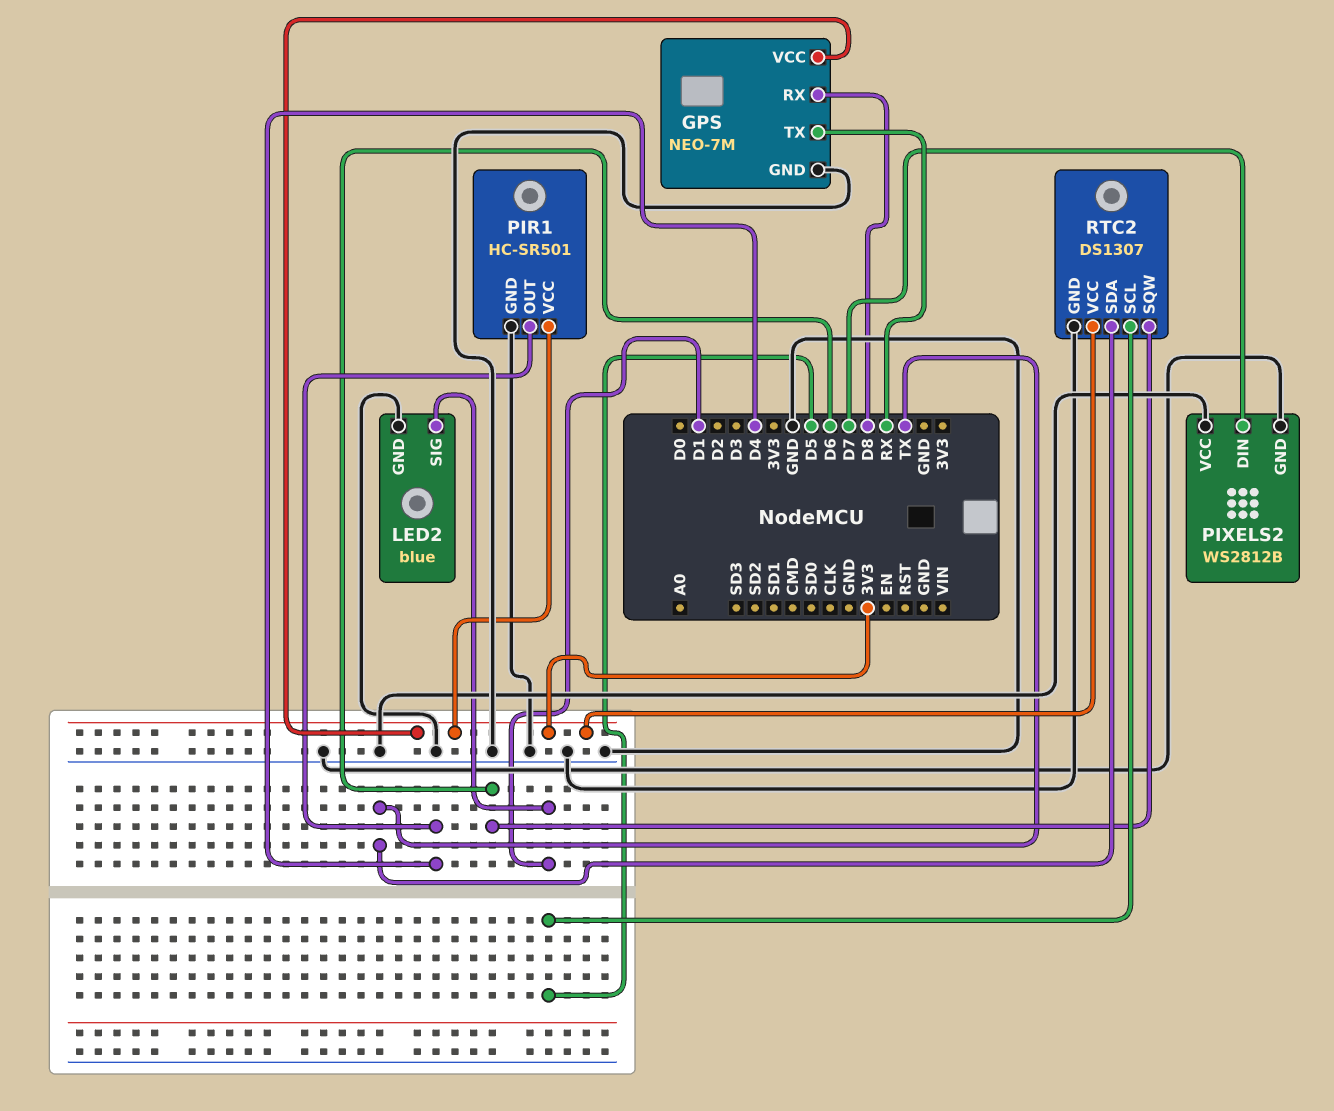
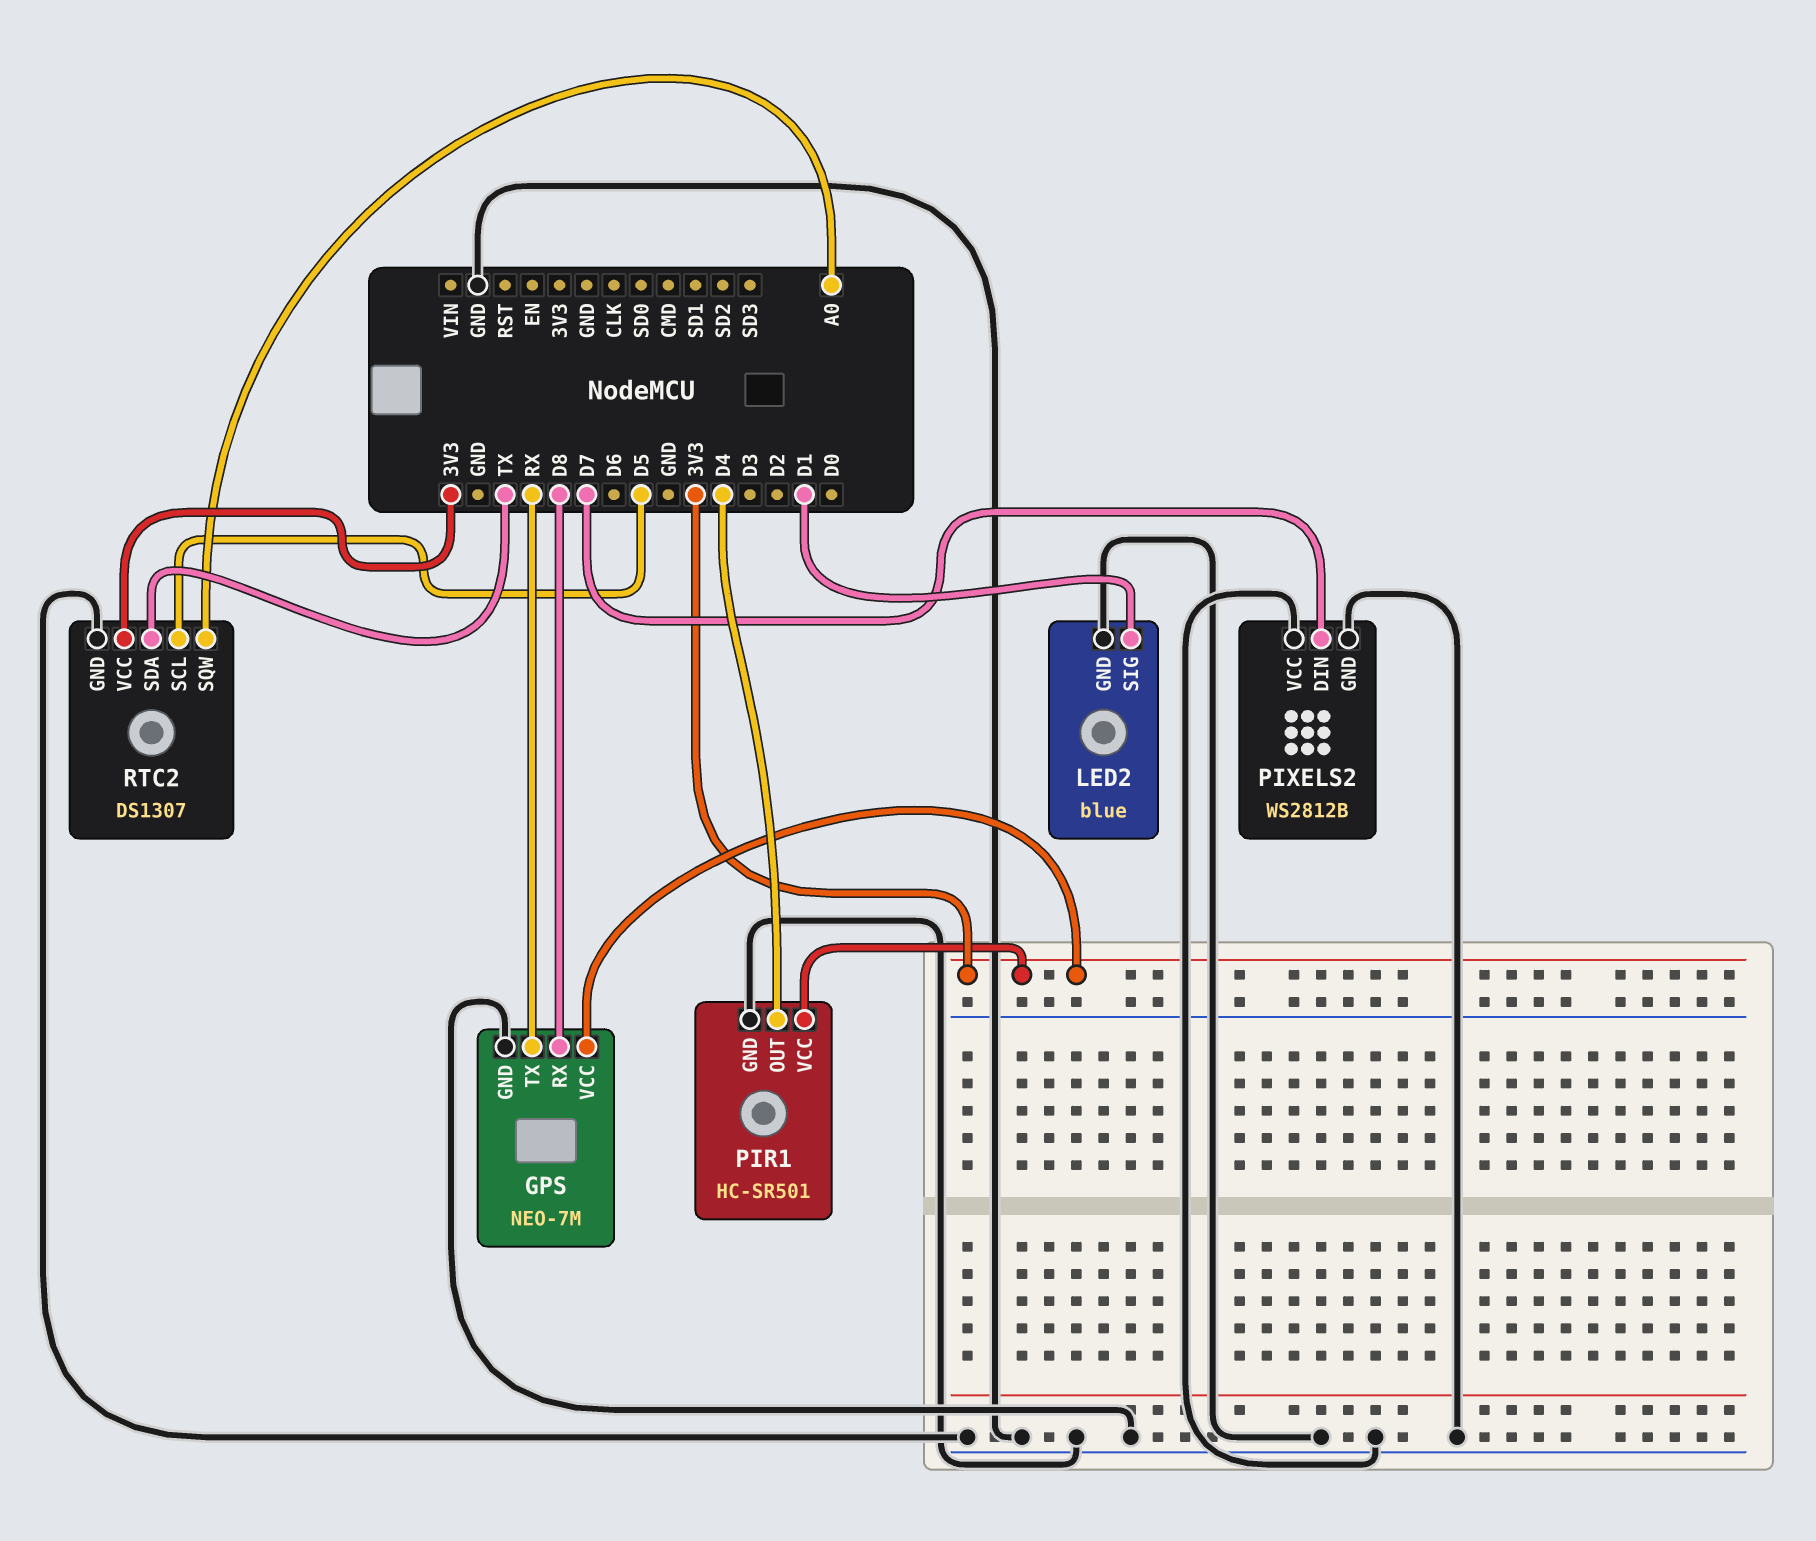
RTC2 pin SQW: D6 -> A0

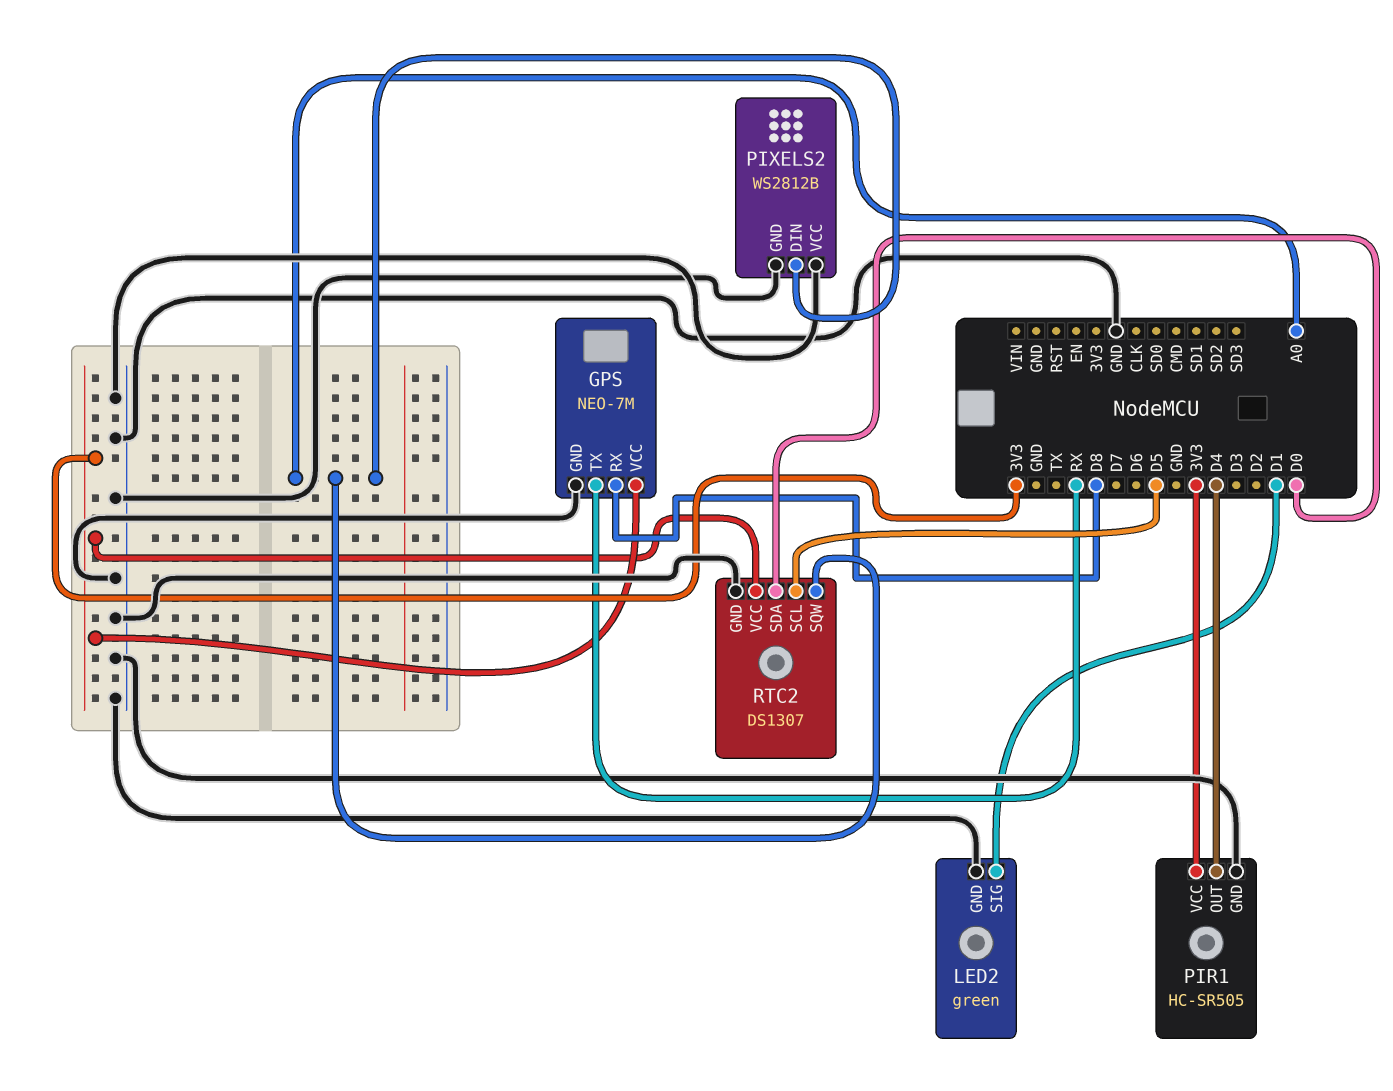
LED2: blue -> green
PIR1: HC-SR501 -> HC-SR505
PIXELS2 pin DIN: D7 -> A0
RTC2 pin SDA: TX -> D0

